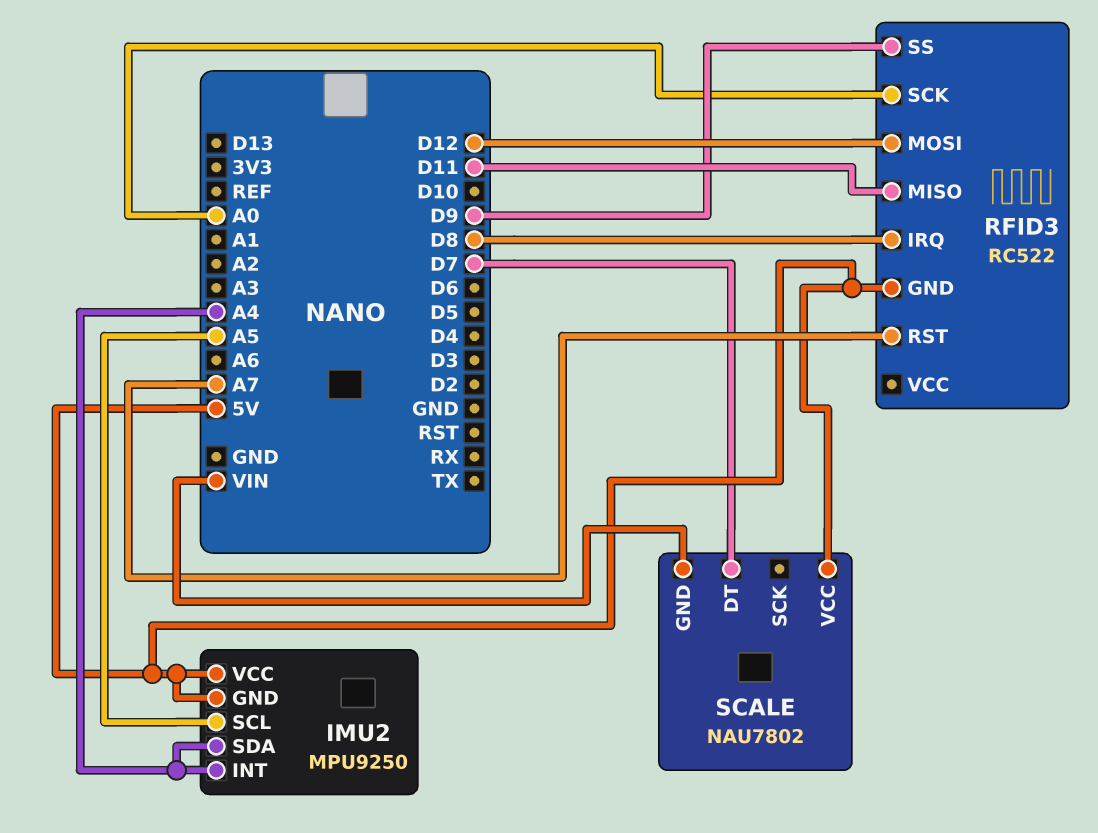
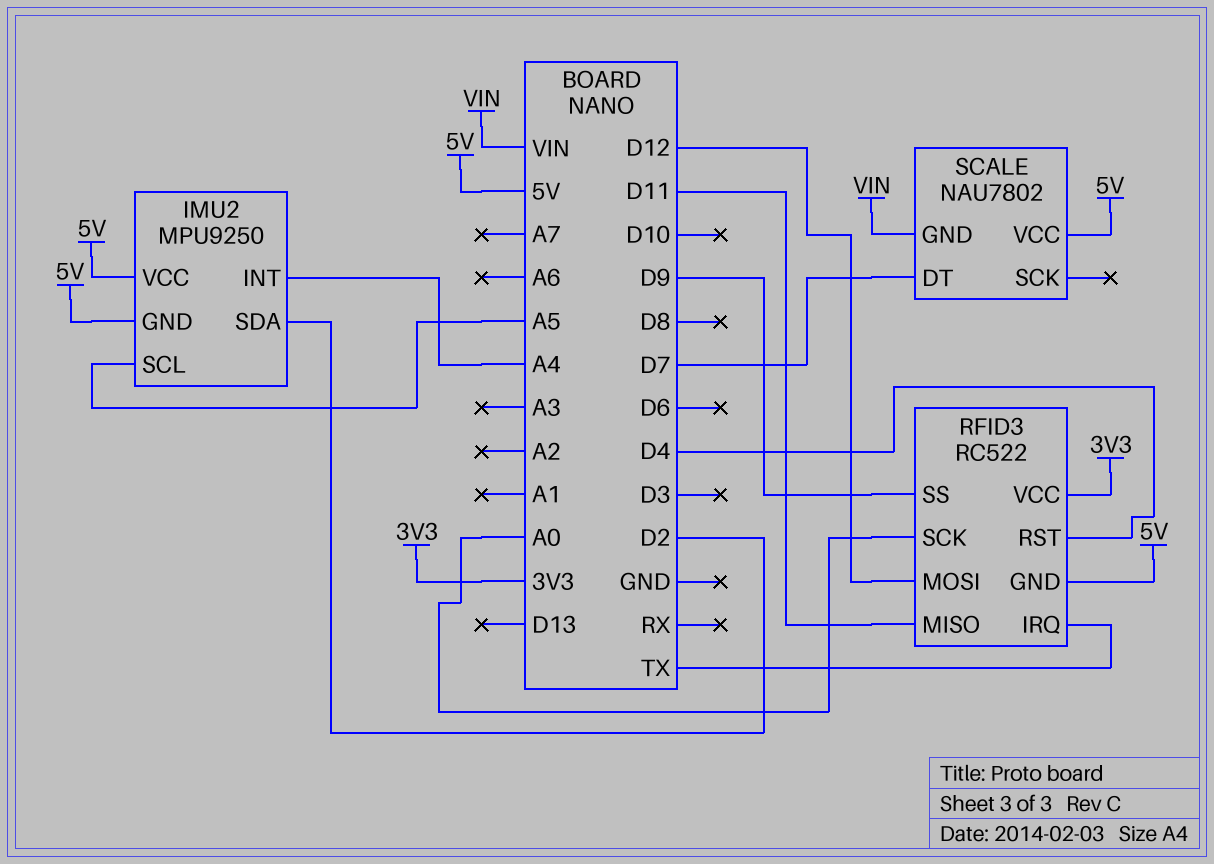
IMU2 pin SDA: A4 -> D2
RFID3 pin IRQ: D8 -> TX
RFID3 pin RST: A7 -> D4
RFID3 pin VCC: none -> 3V3

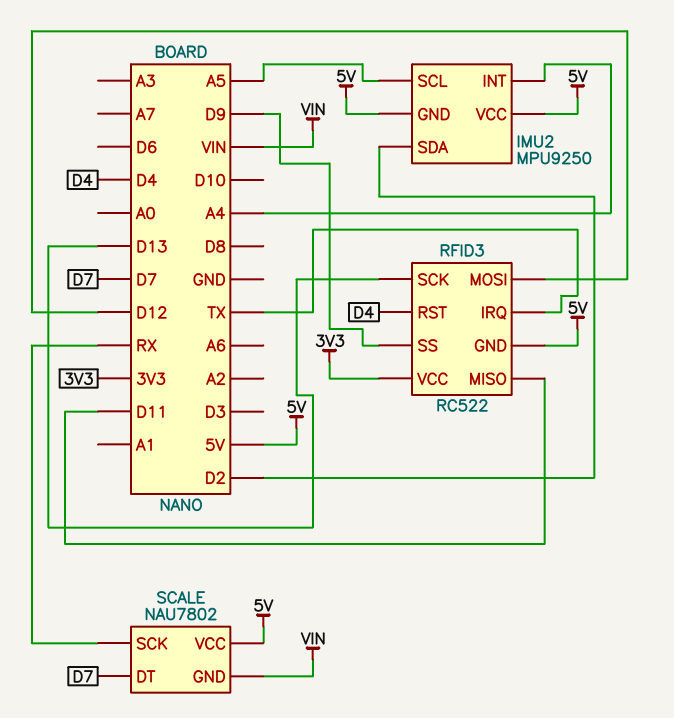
RFID3 pin SCK: A0 -> D13
SCALE pin SCK: none -> RX

